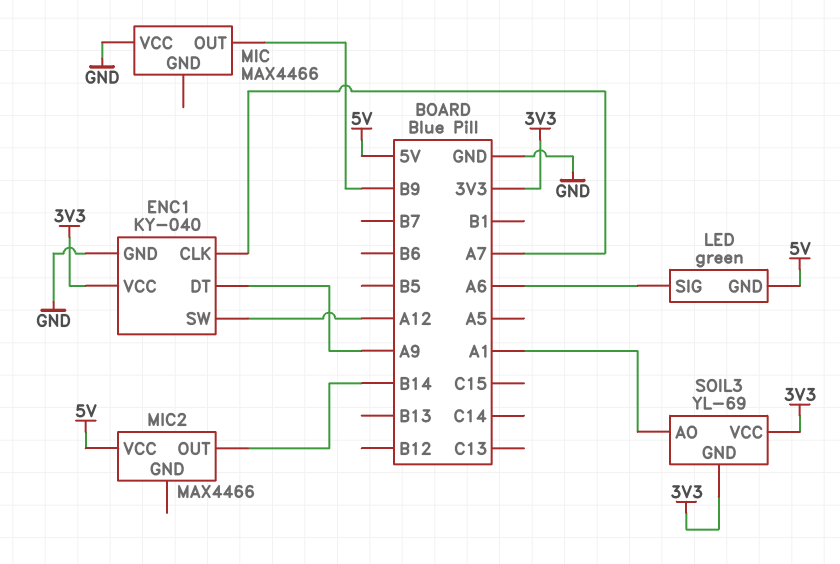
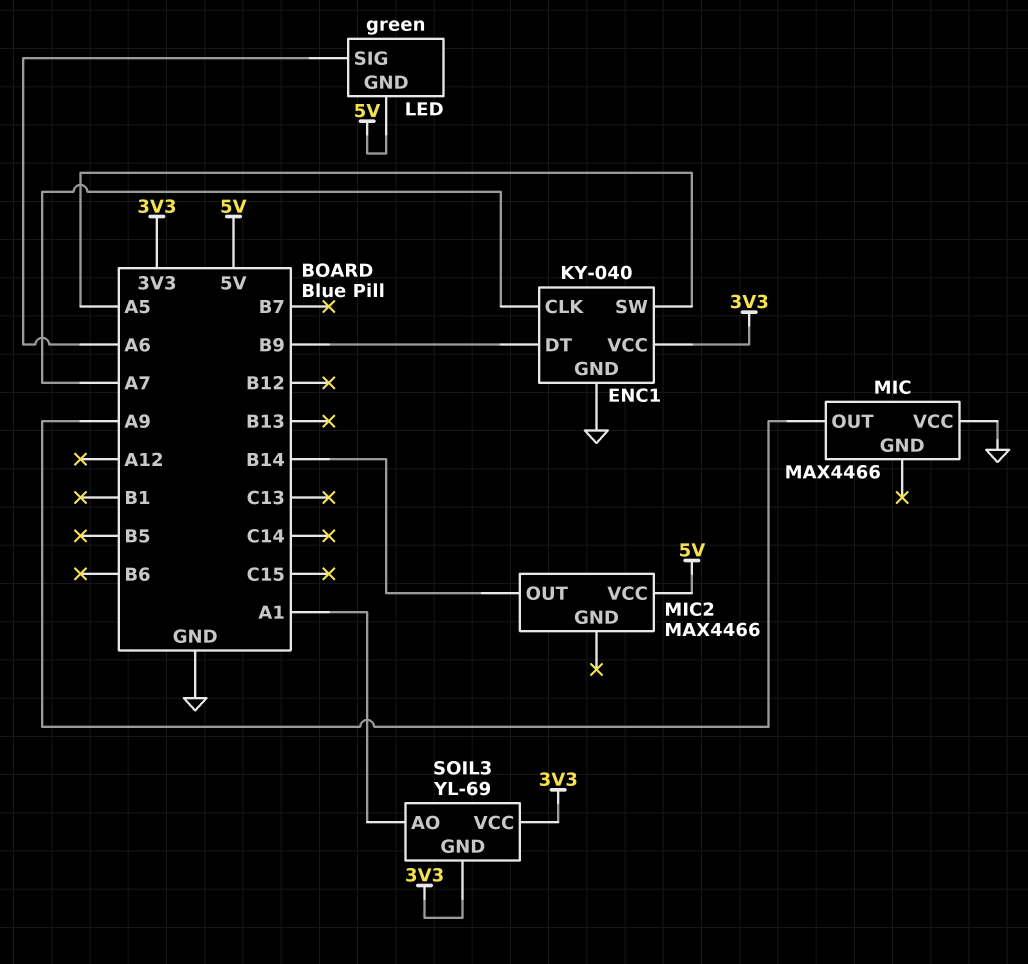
ENC1 pin DT: A9 -> B9
ENC1 pin SW: A12 -> A5
MIC pin OUT: B9 -> A9

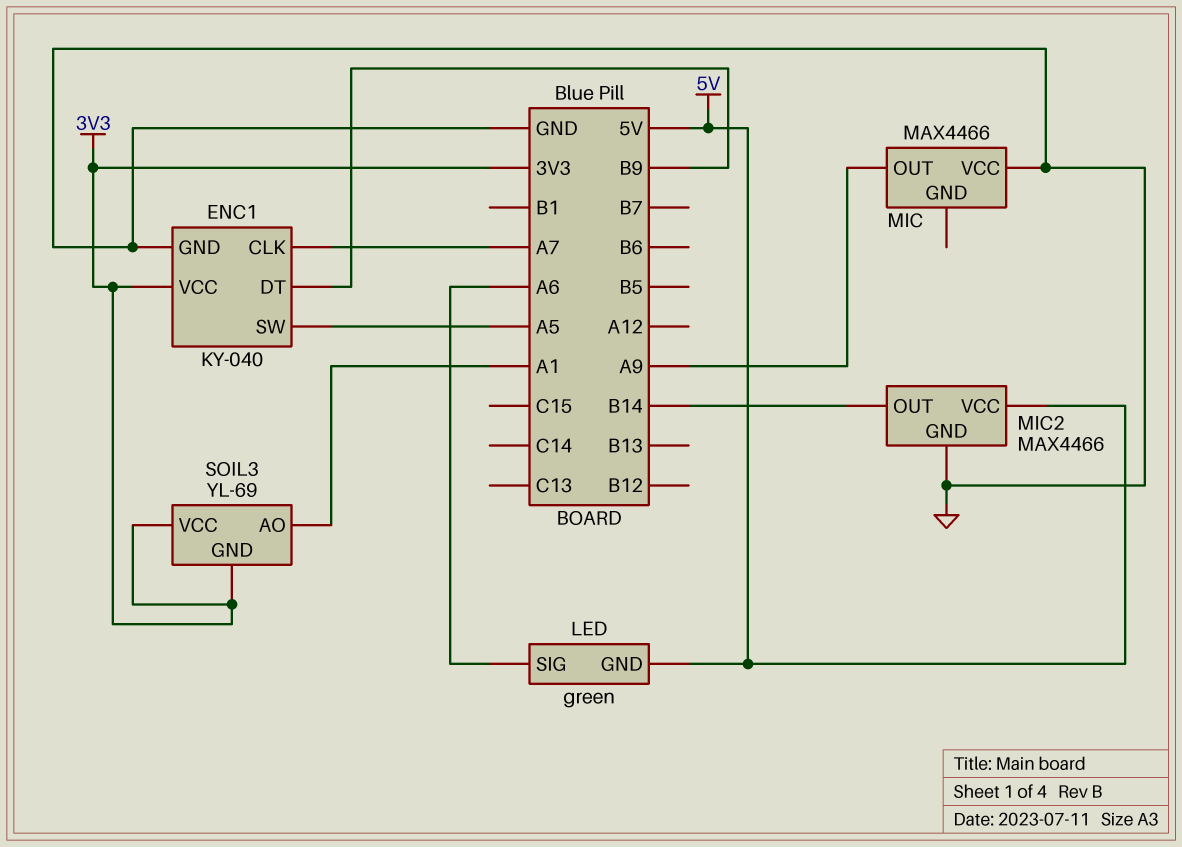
MIC2 pin GND: none -> GND

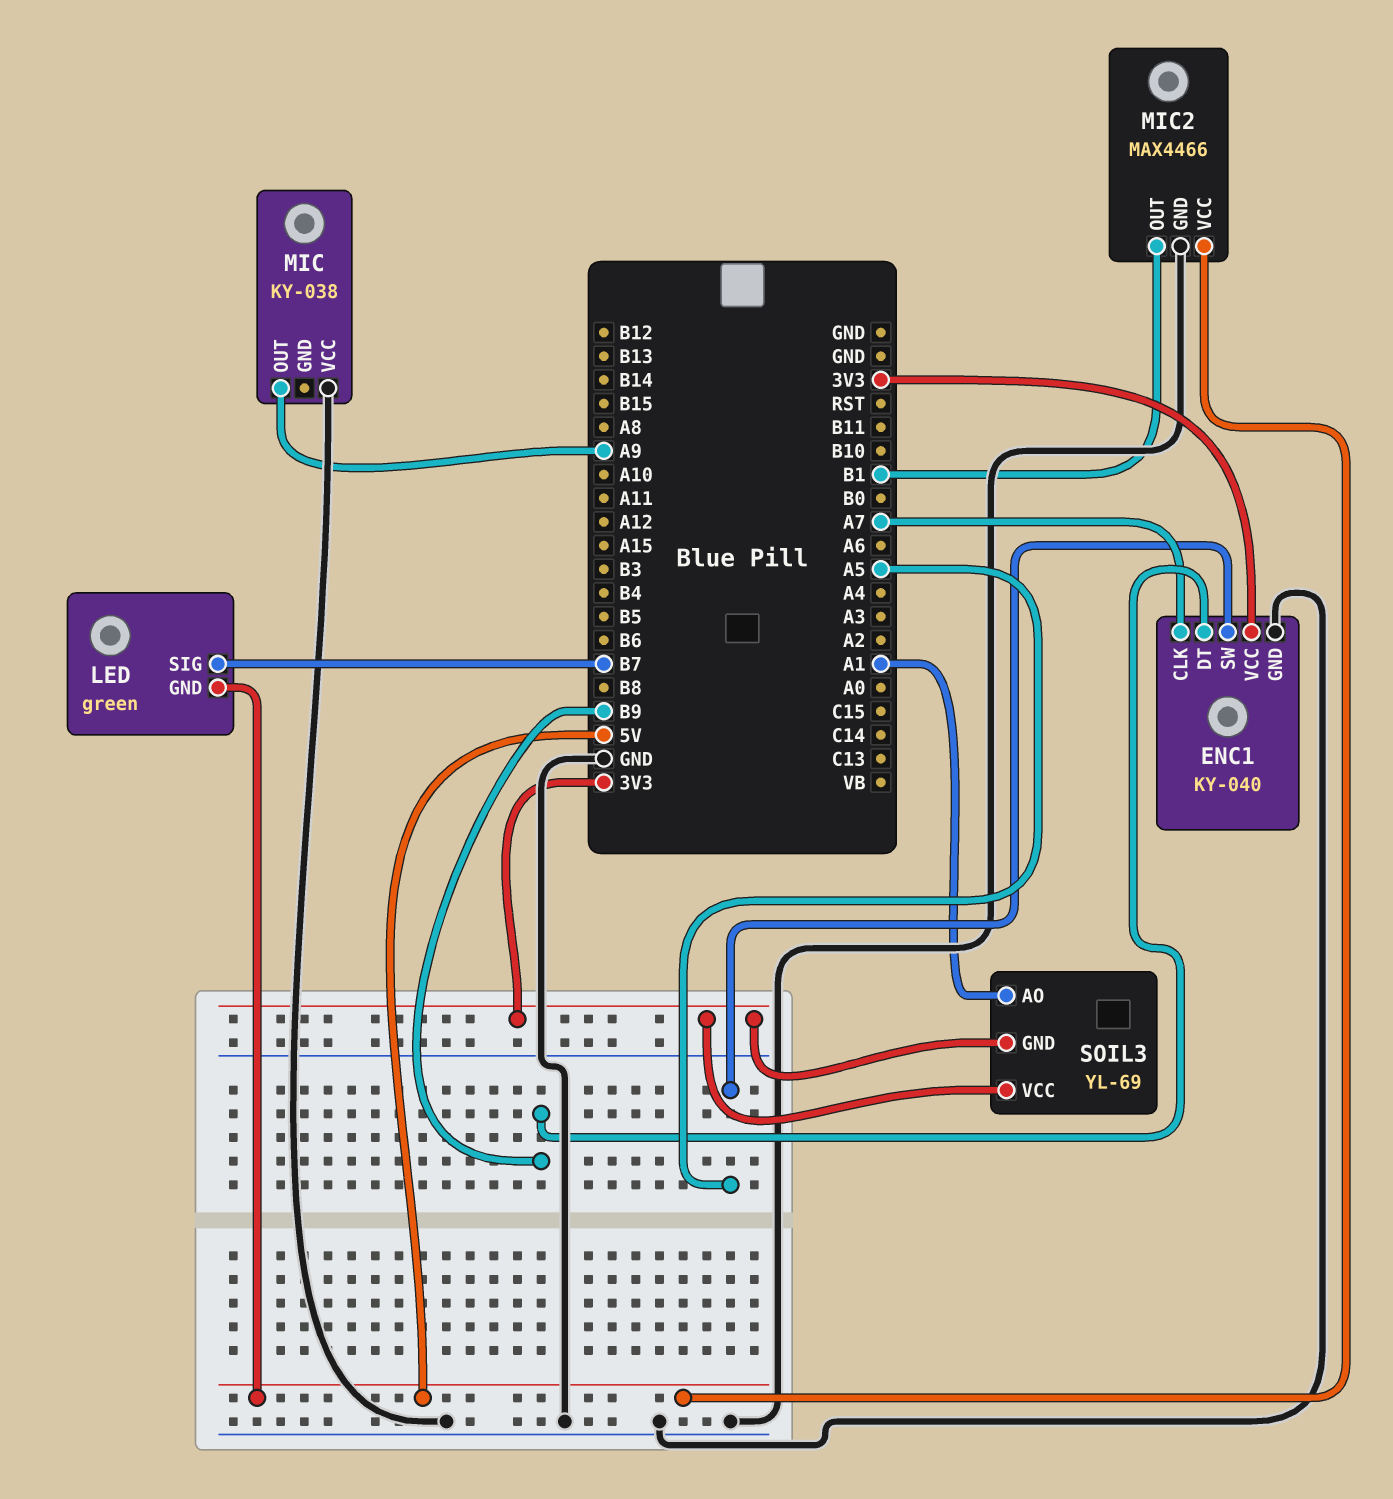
LED pin SIG: A6 -> B7
MIC: MAX4466 -> KY-038
MIC2 pin OUT: B14 -> B1

